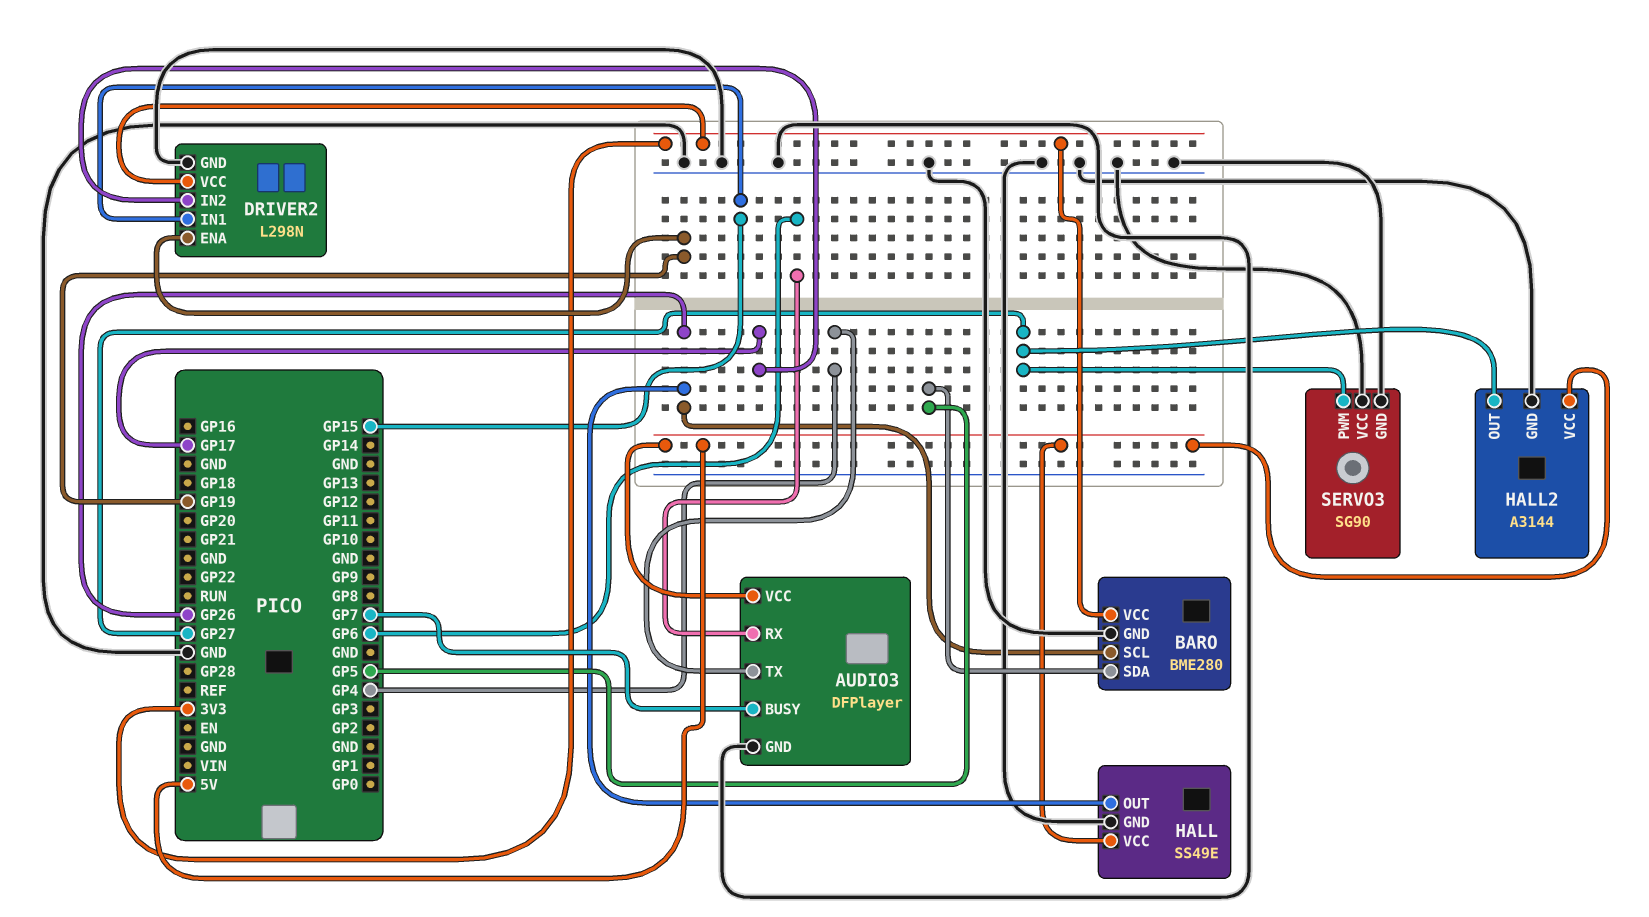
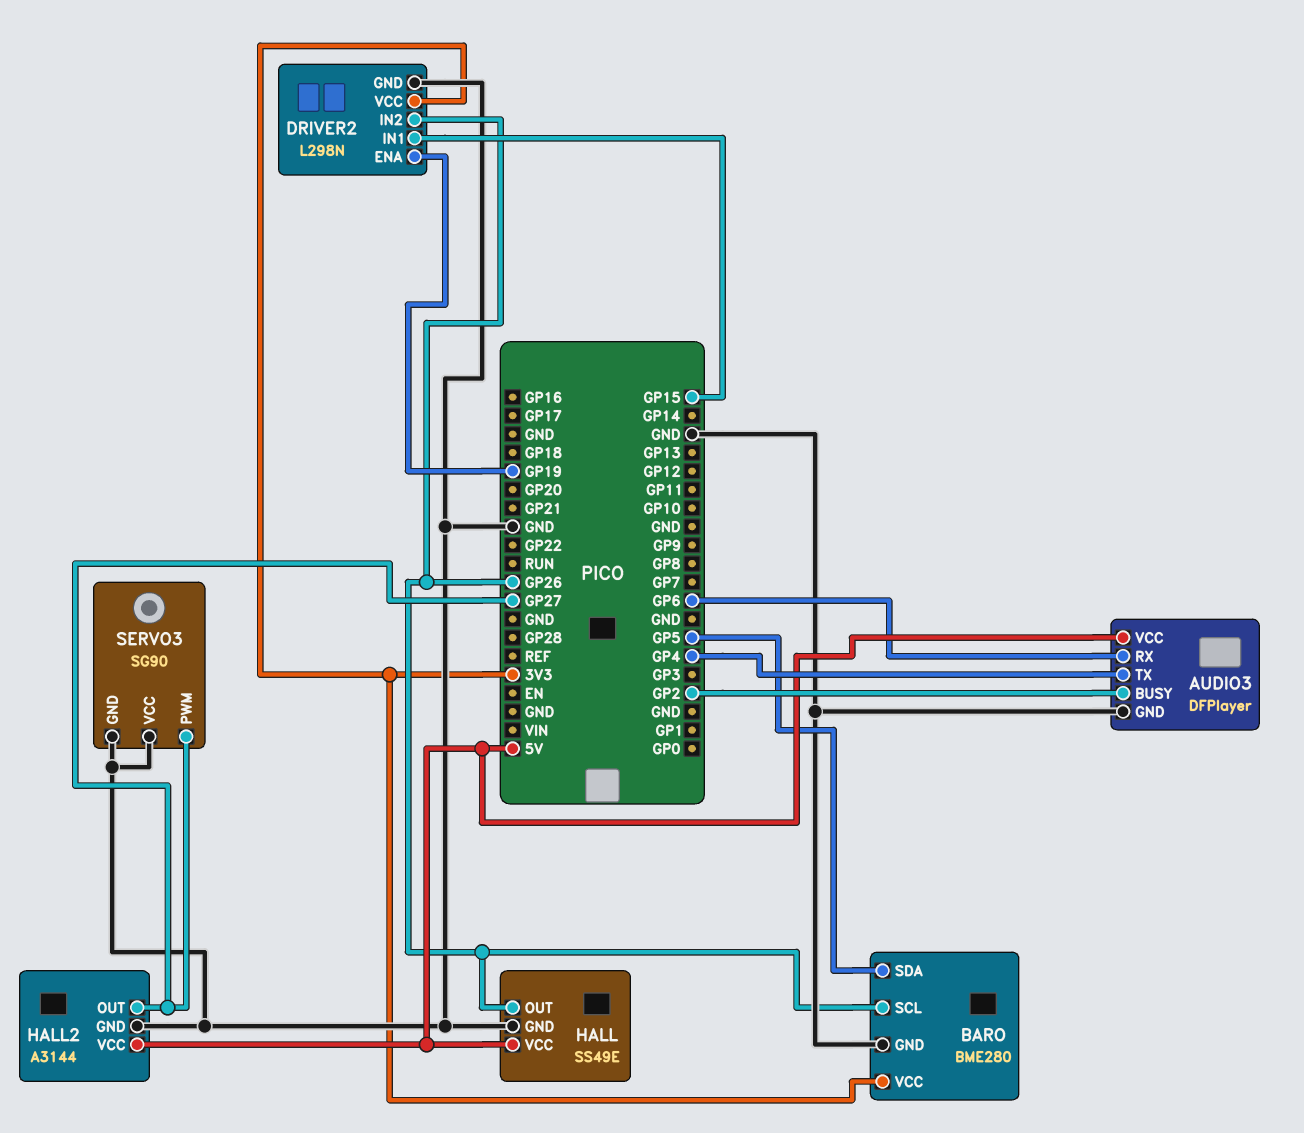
AUDIO3 pin BUSY: GP7 -> GP2
DRIVER2 pin IN2: GP17 -> GP26

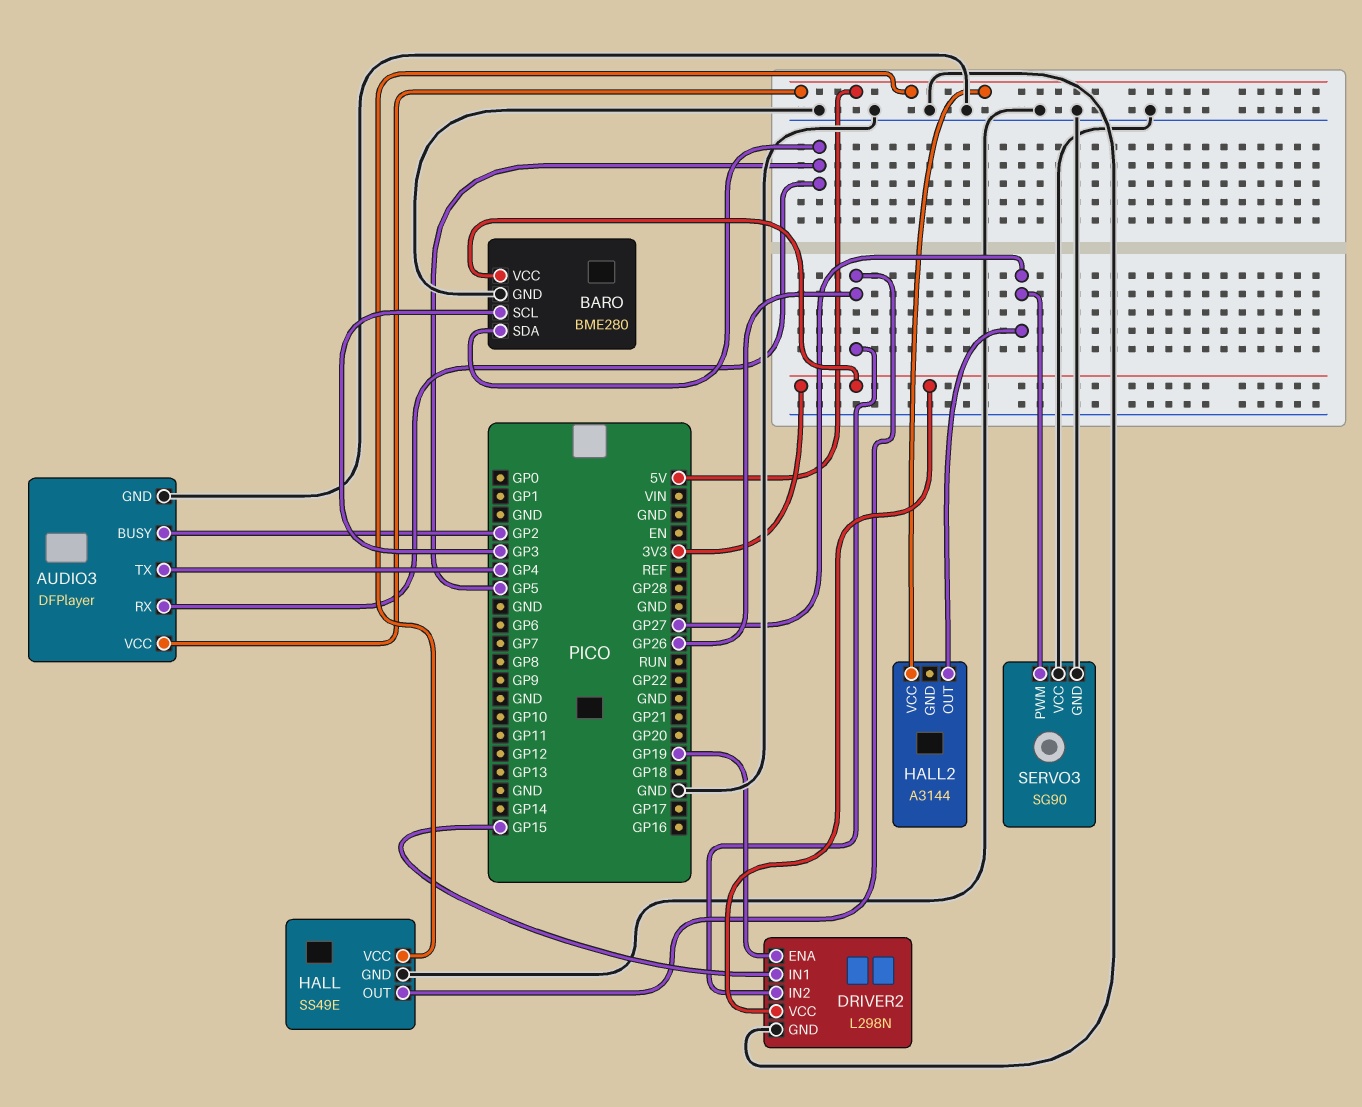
AUDIO3 pin RX: GP6 -> GP5
BARO pin SCL: GP26 -> GP3
HALL2 pin GND: GND -> none

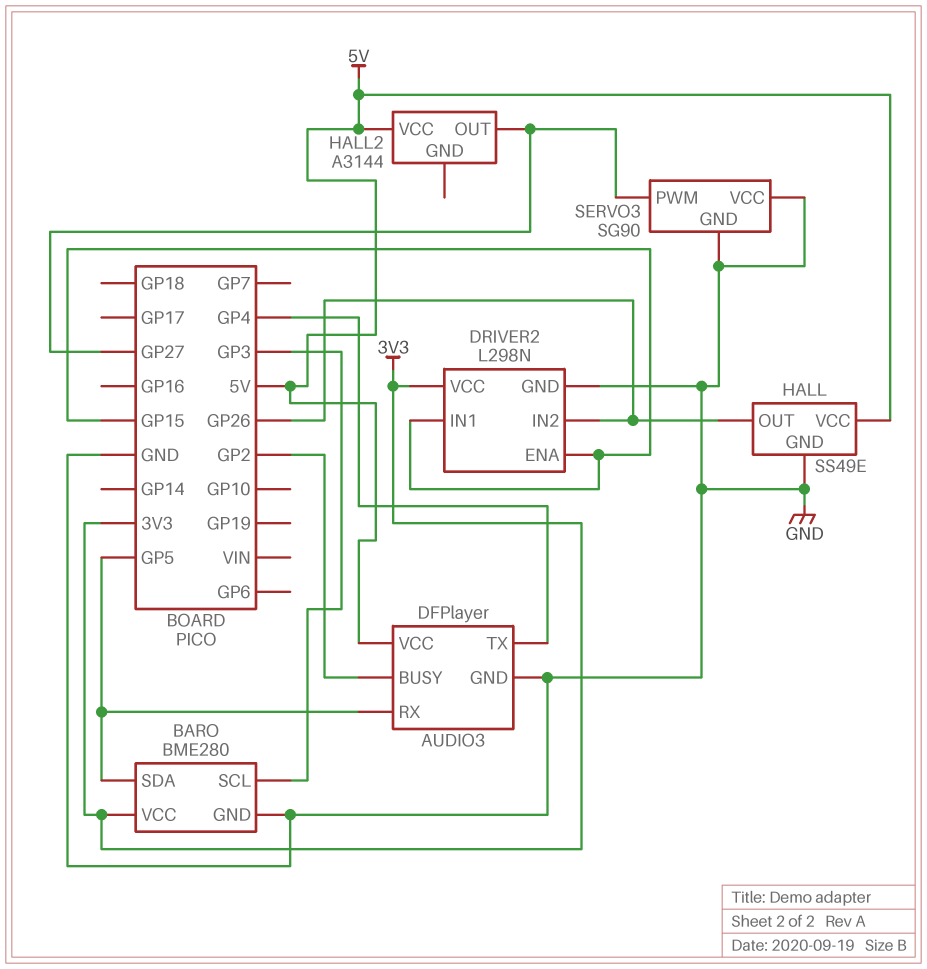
DRIVER2 pin ENA: GP19 -> GP15

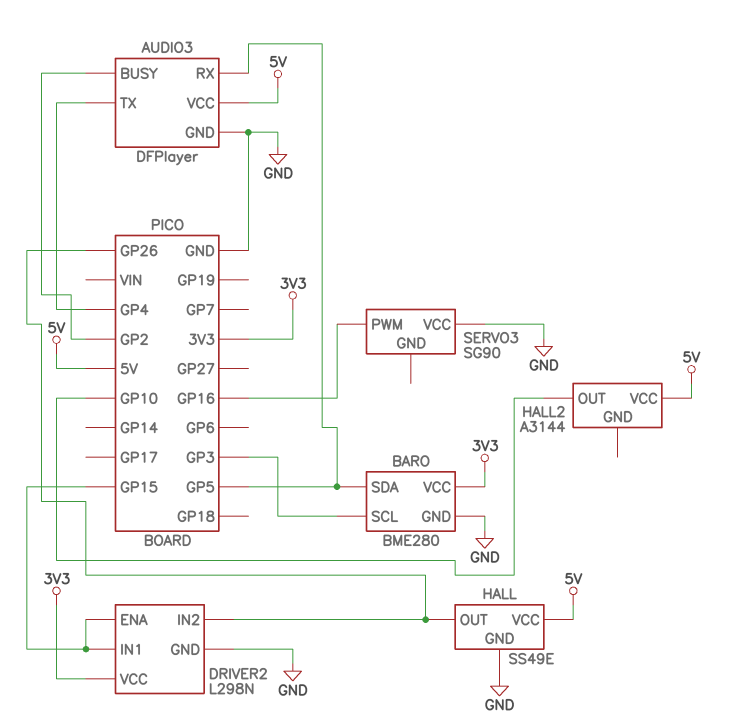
HALL2 pin OUT: GP27 -> GP10
SERVO3 pin GND: GND -> none
SERVO3 pin PWM: GP27 -> GP16

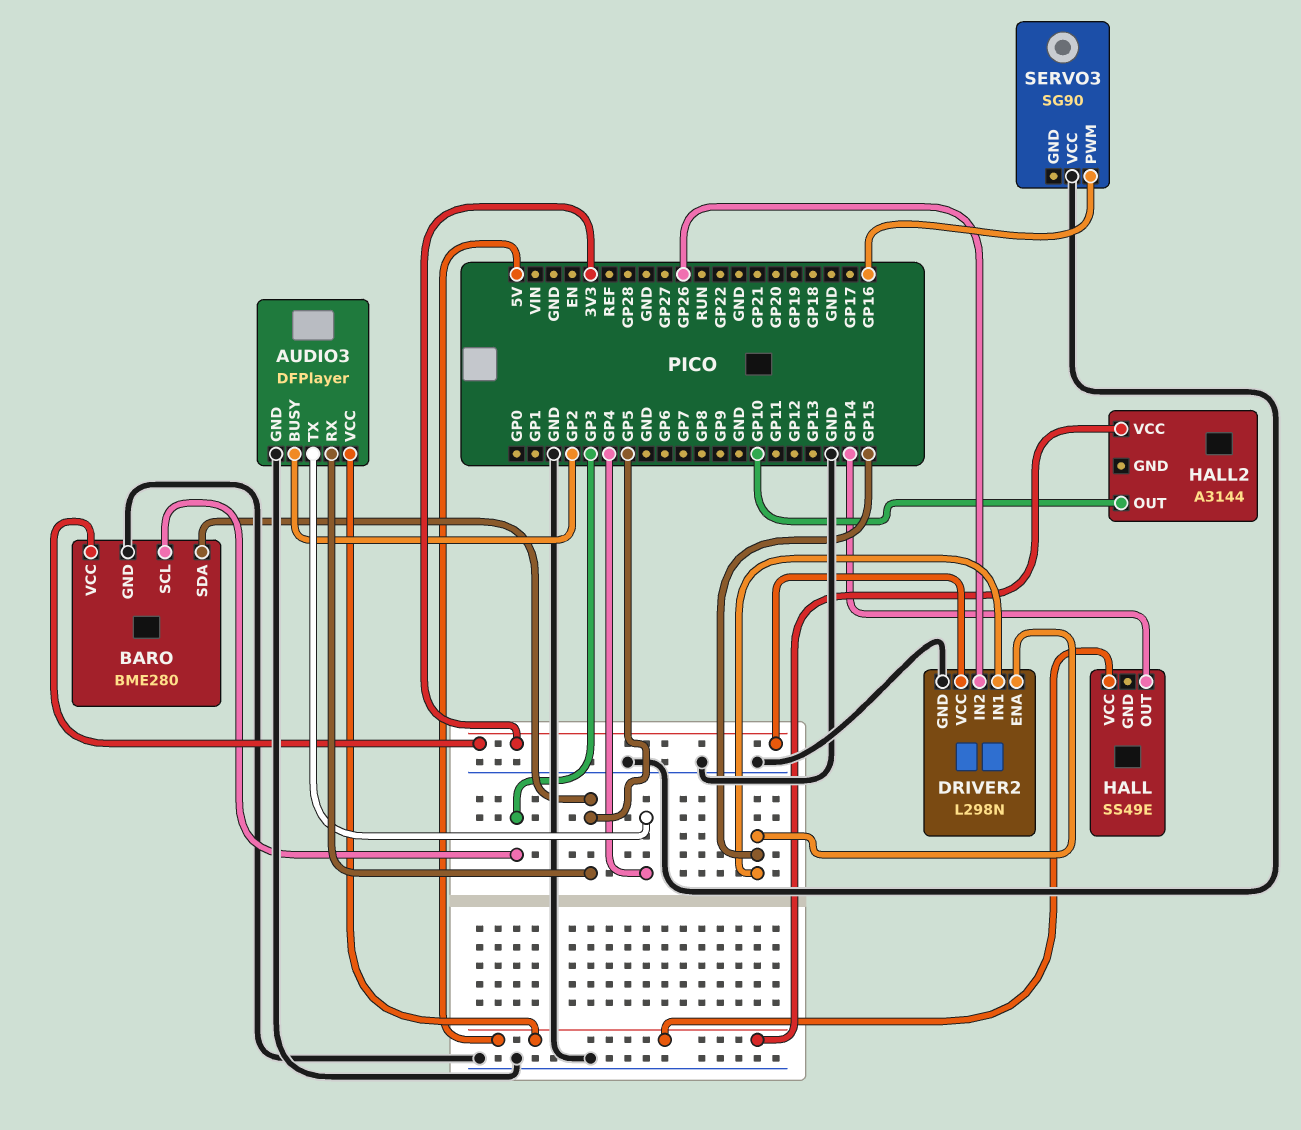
HALL pin GND: GND -> none
HALL pin OUT: GP26 -> GP14

